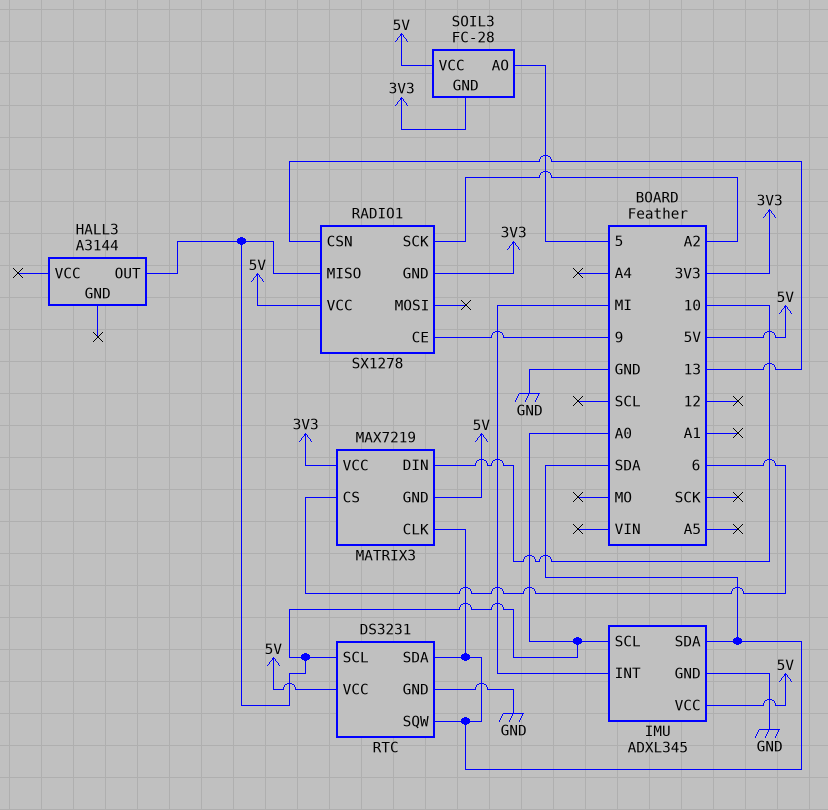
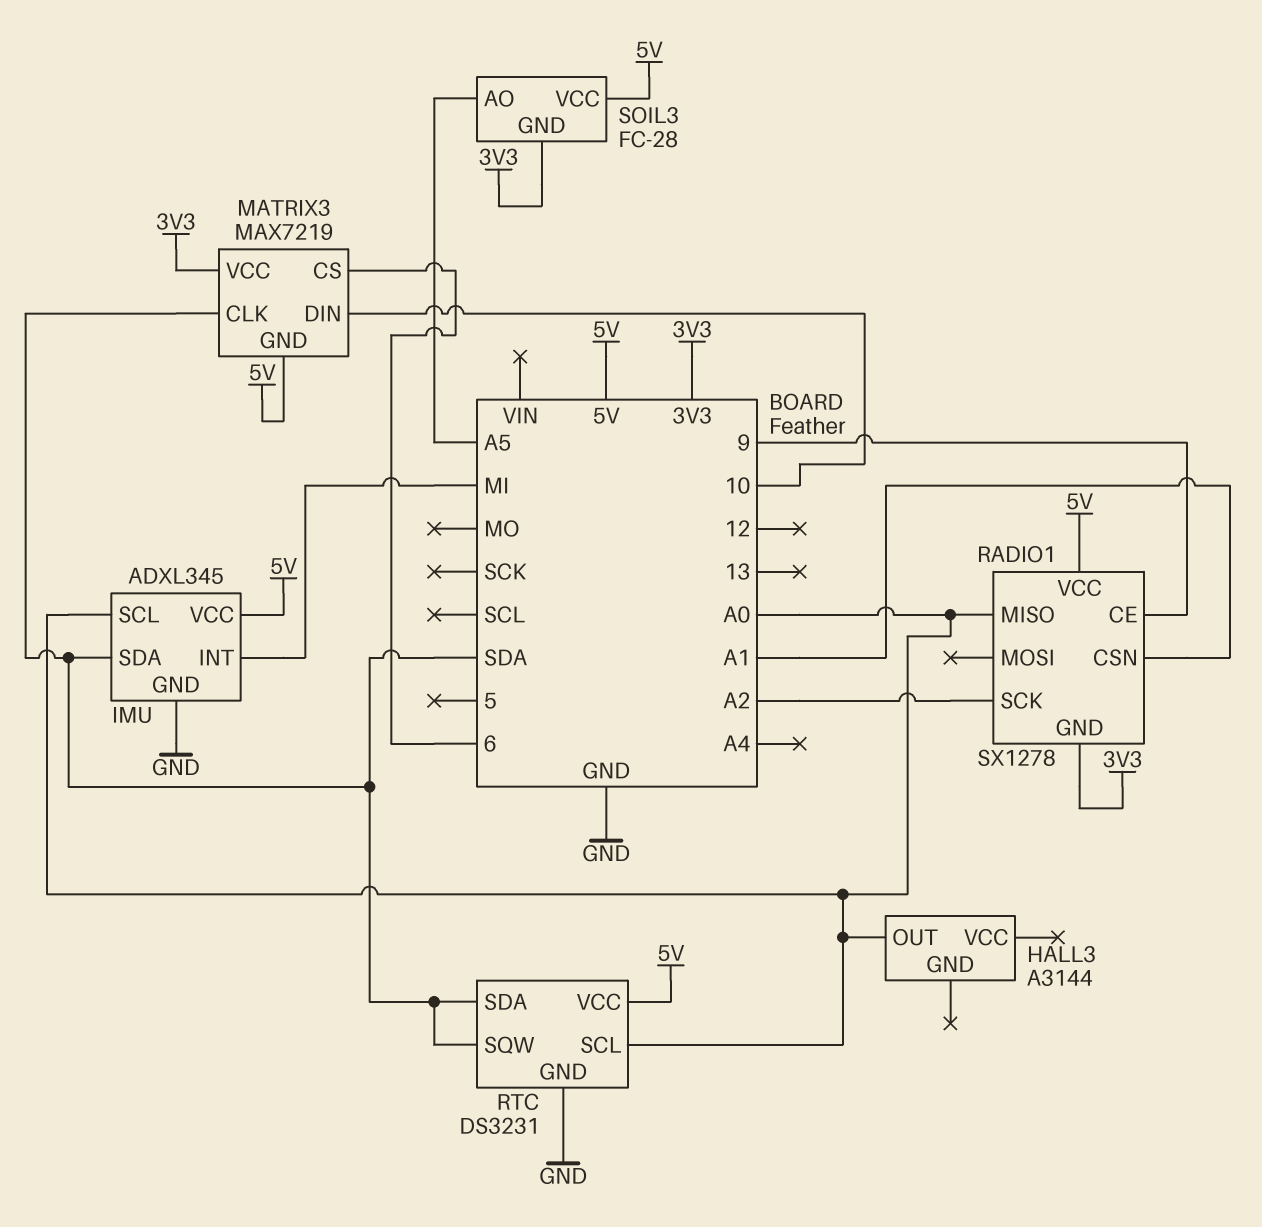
RADIO1 pin CSN: 13 -> A1
SOIL3 pin AO: 5 -> A5

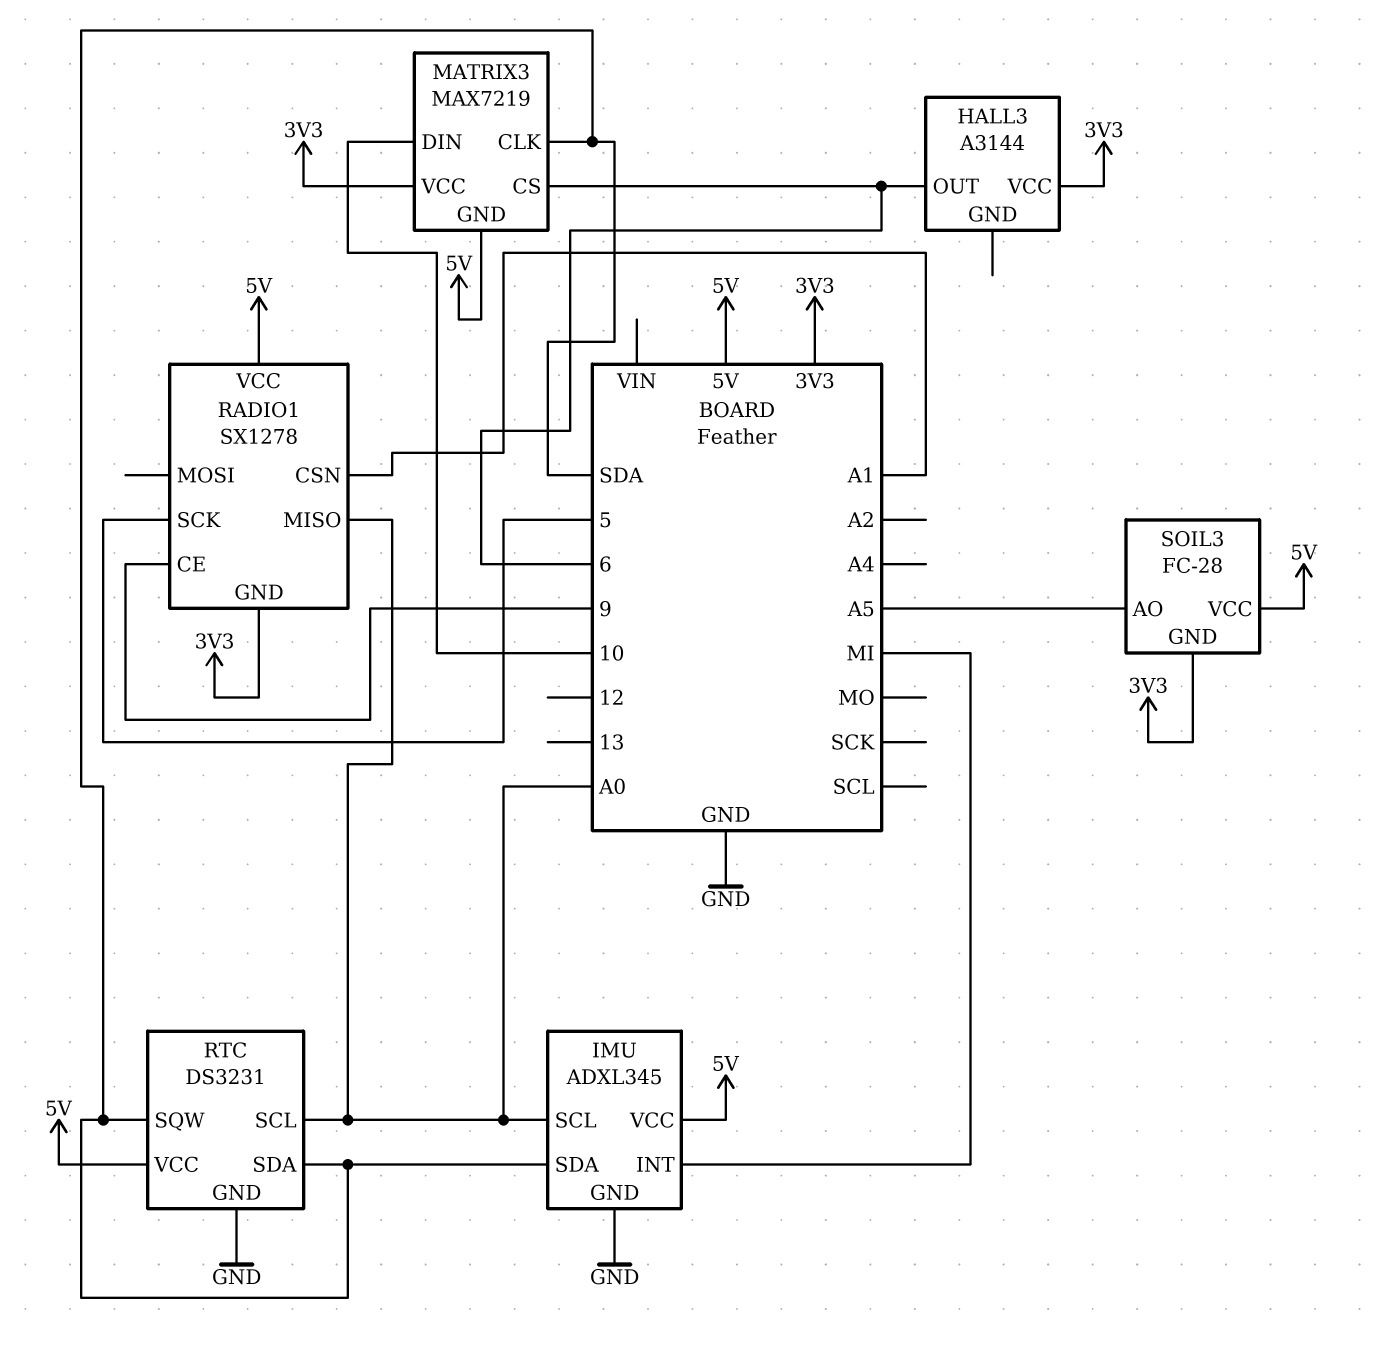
HALL3 pin OUT: A0 -> 6
HALL3 pin VCC: none -> 3V3
RADIO1 pin SCK: A2 -> 5

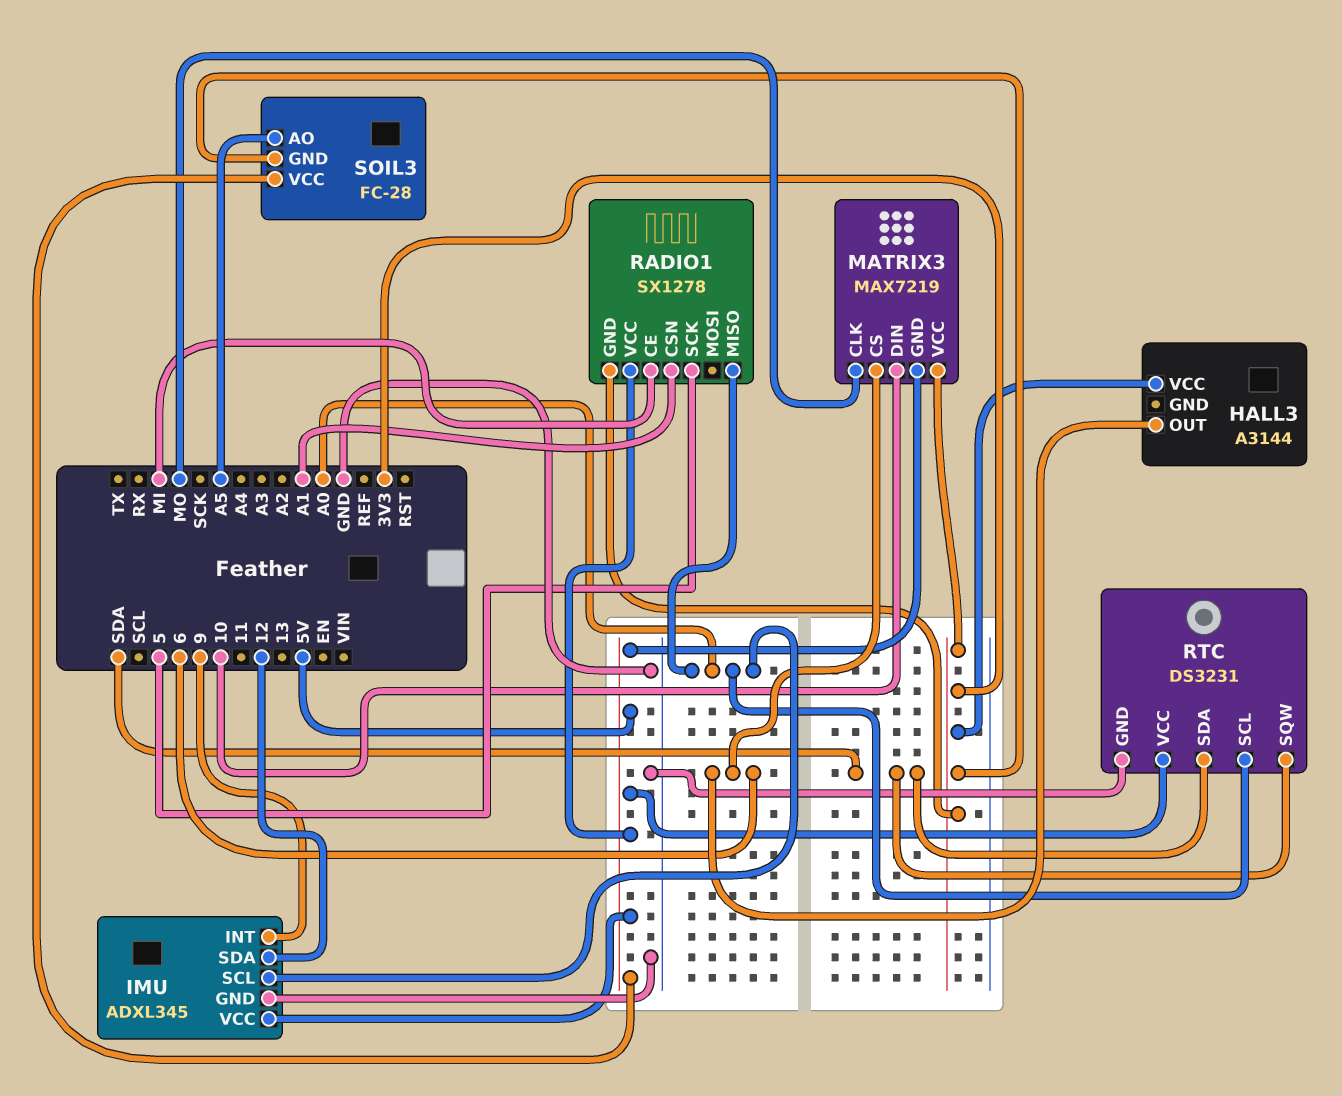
IMU pin INT: MI -> 9
IMU pin SDA: SDA -> 12
MATRIX3 pin CLK: SDA -> MO
RADIO1 pin CE: 9 -> MI

